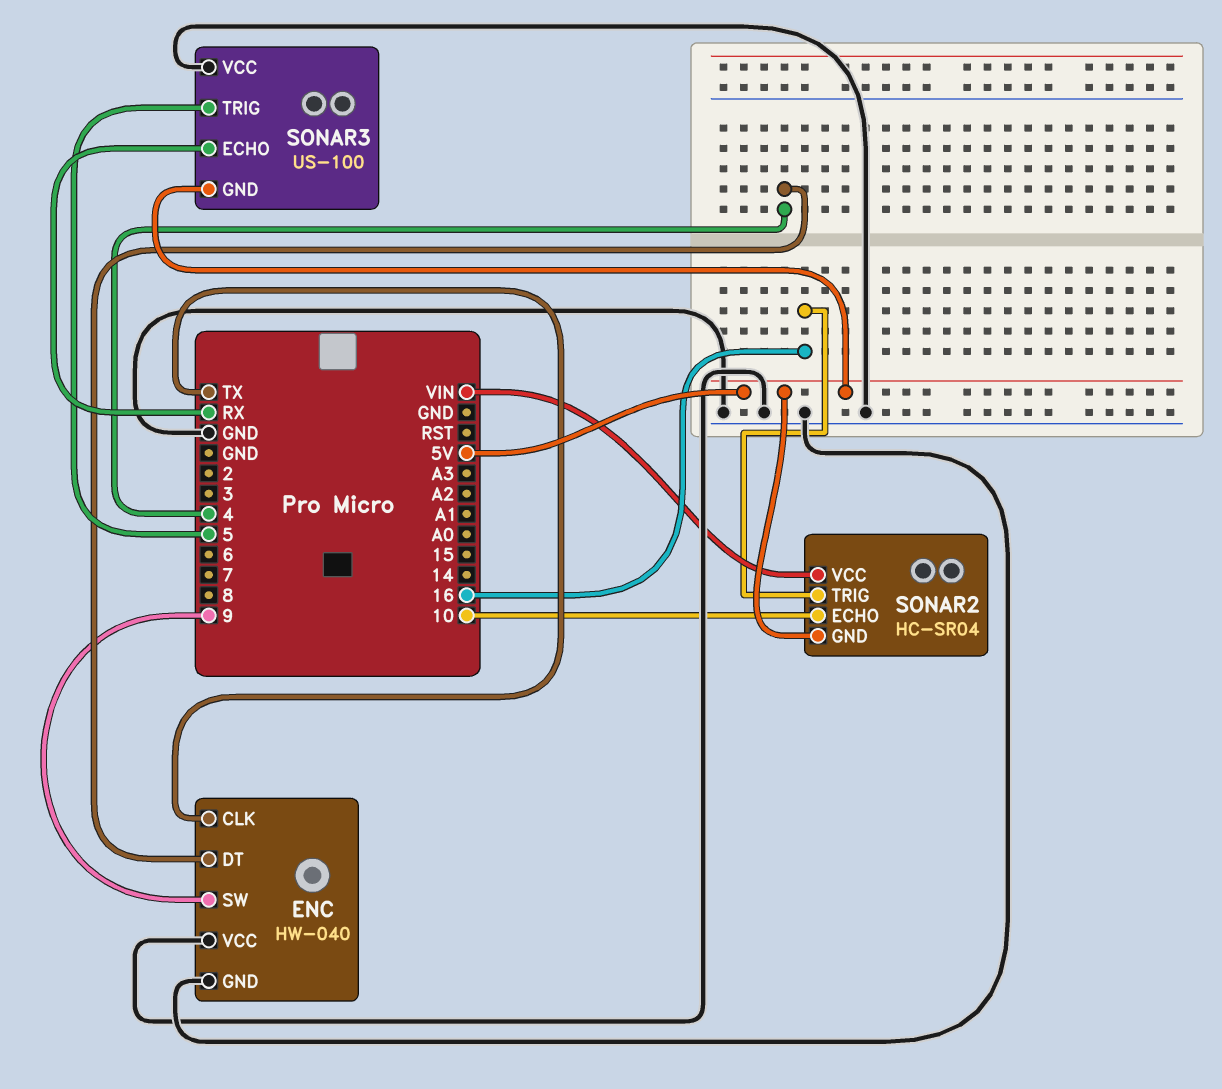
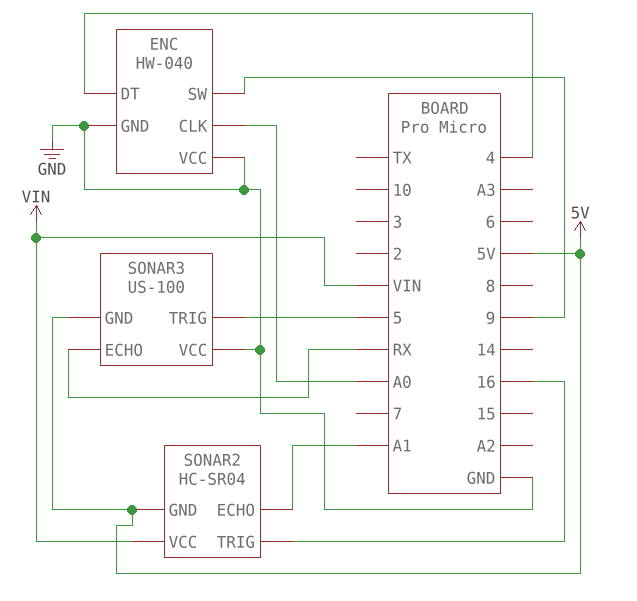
ENC pin CLK: TX -> A0
SONAR2 pin ECHO: 10 -> A1

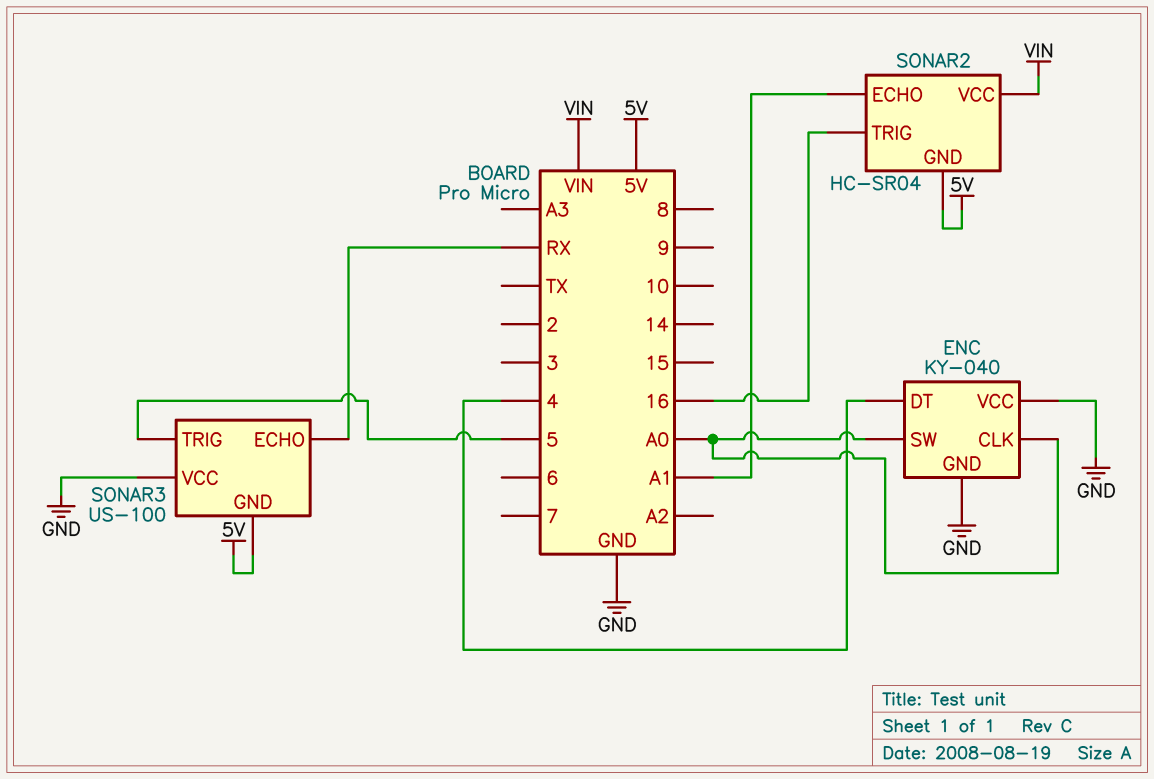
ENC: HW-040 -> KY-040
ENC pin SW: 9 -> A0

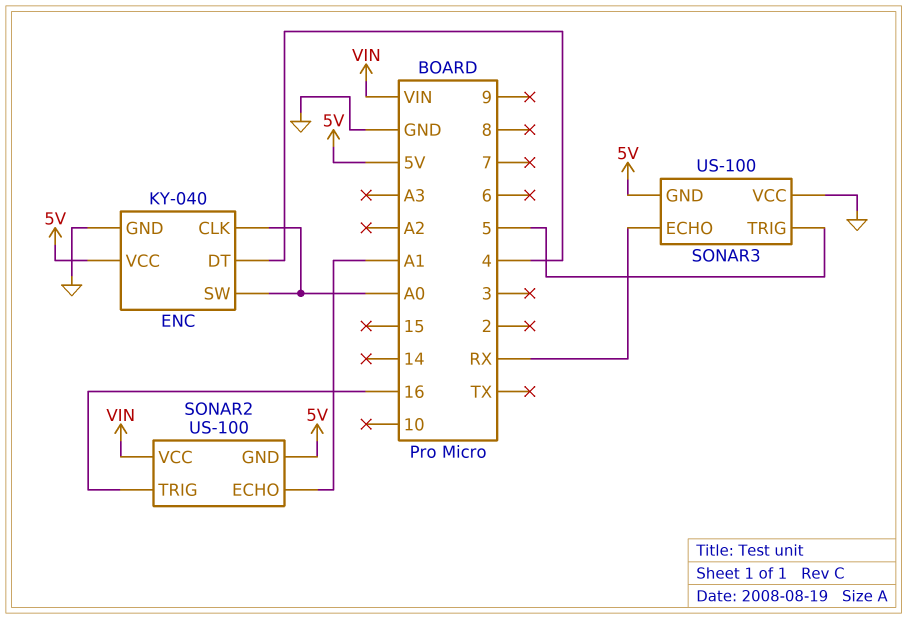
ENC pin VCC: GND -> 5V
SONAR2: HC-SR04 -> US-100

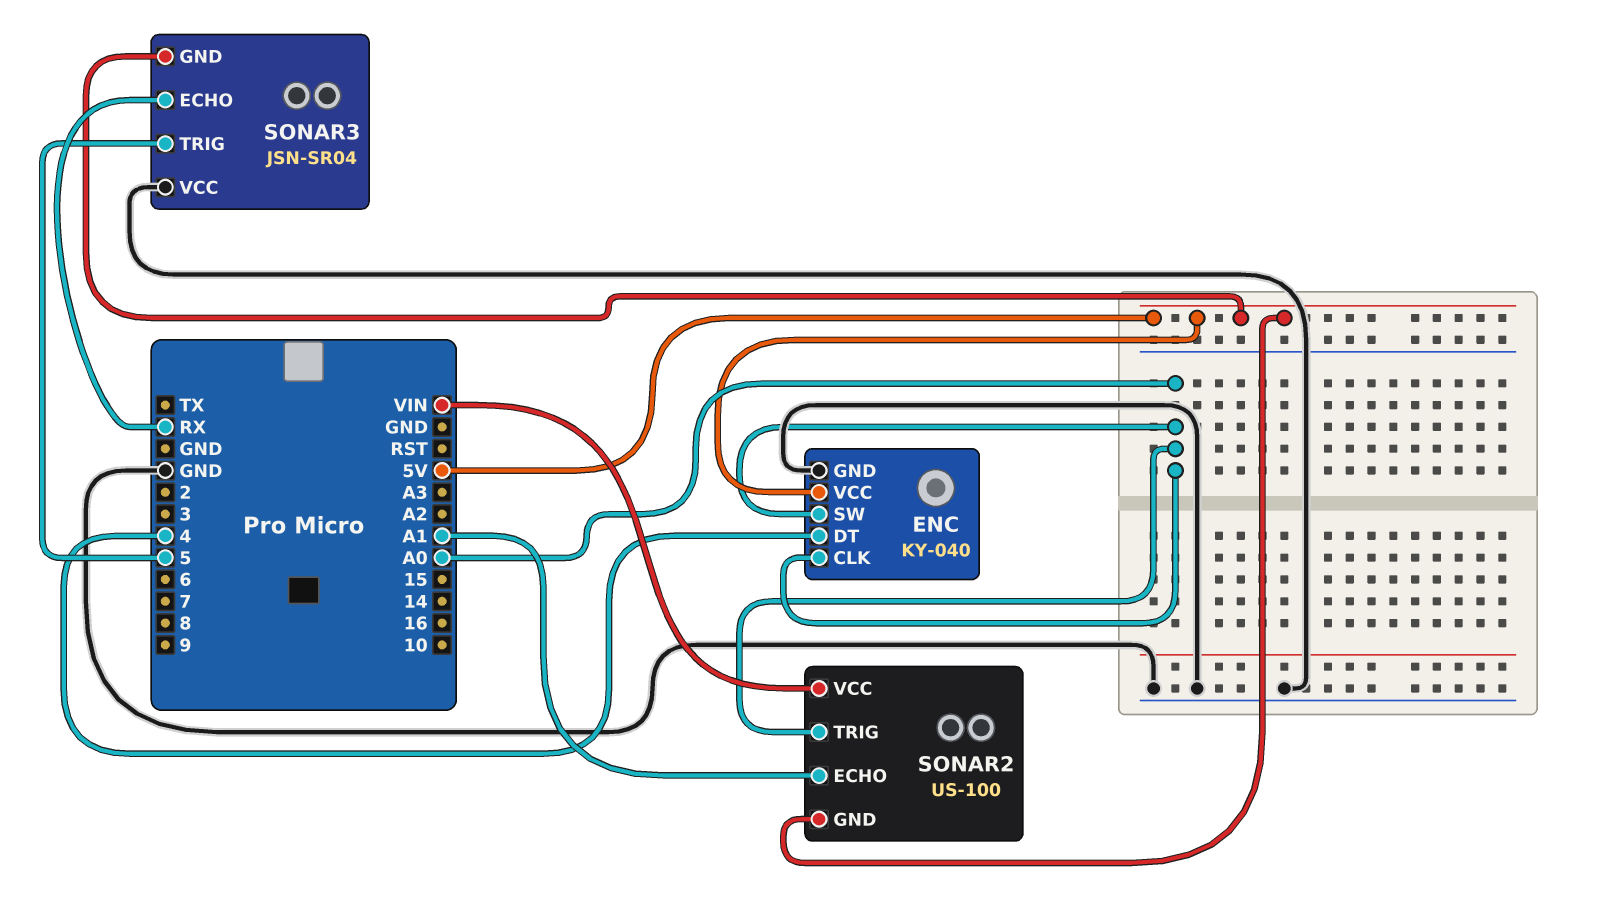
SONAR2 pin TRIG: 16 -> A0
SONAR3: US-100 -> JSN-SR04

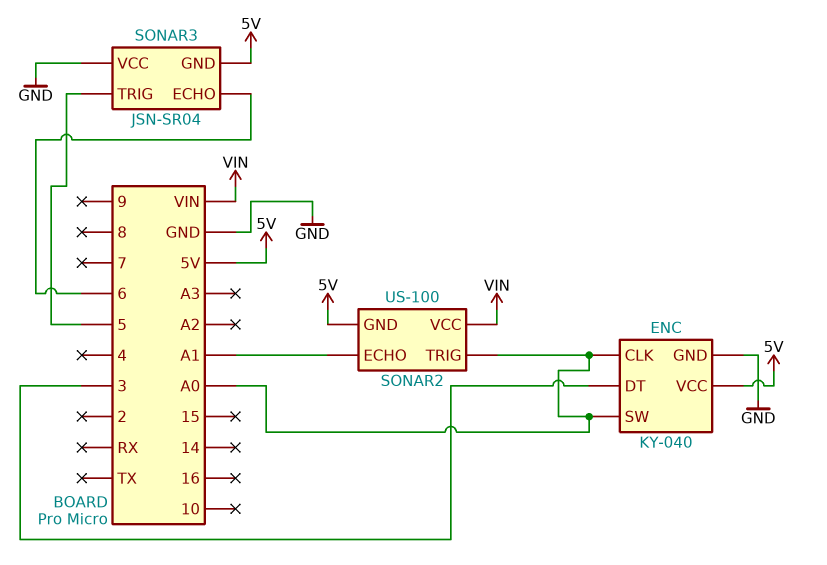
ENC pin DT: 4 -> 3
SONAR3 pin ECHO: RX -> 6

